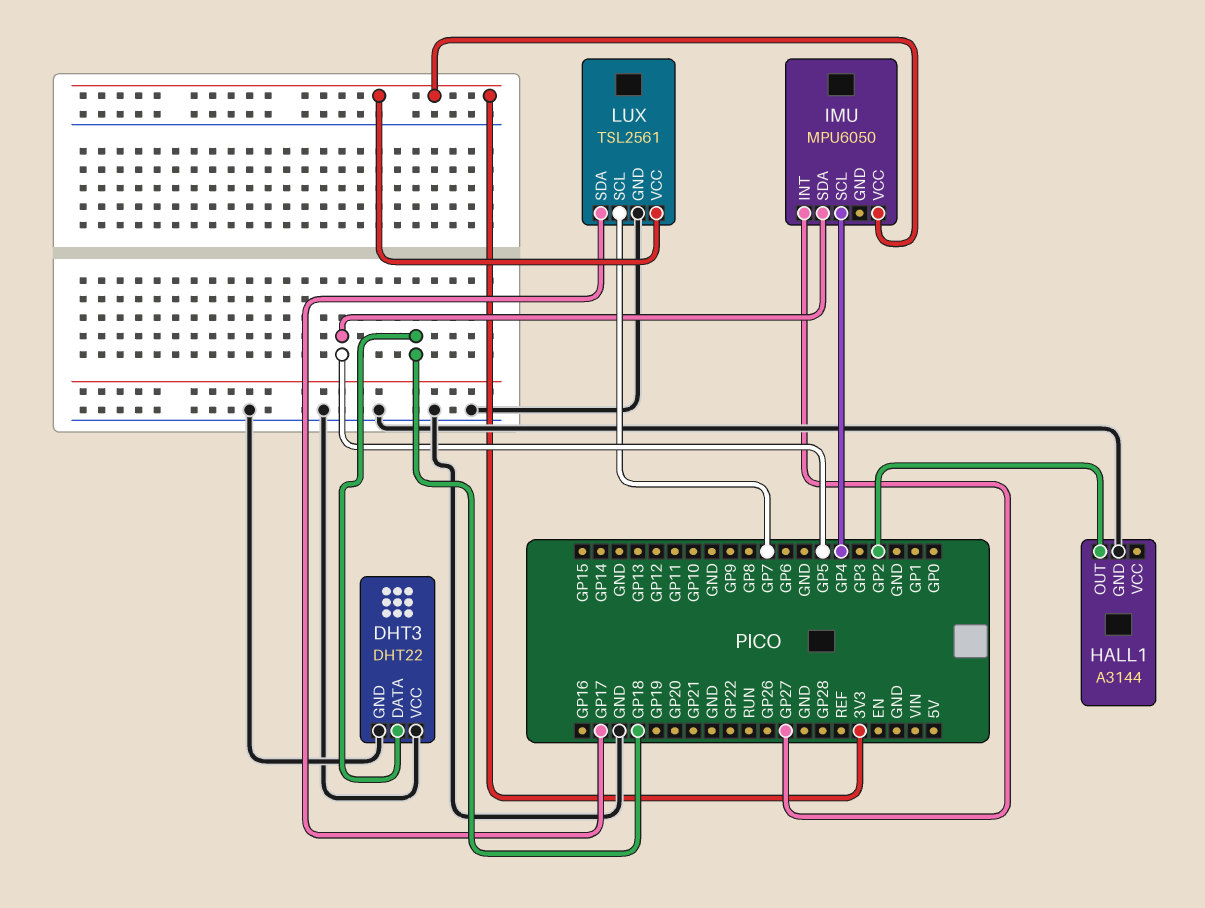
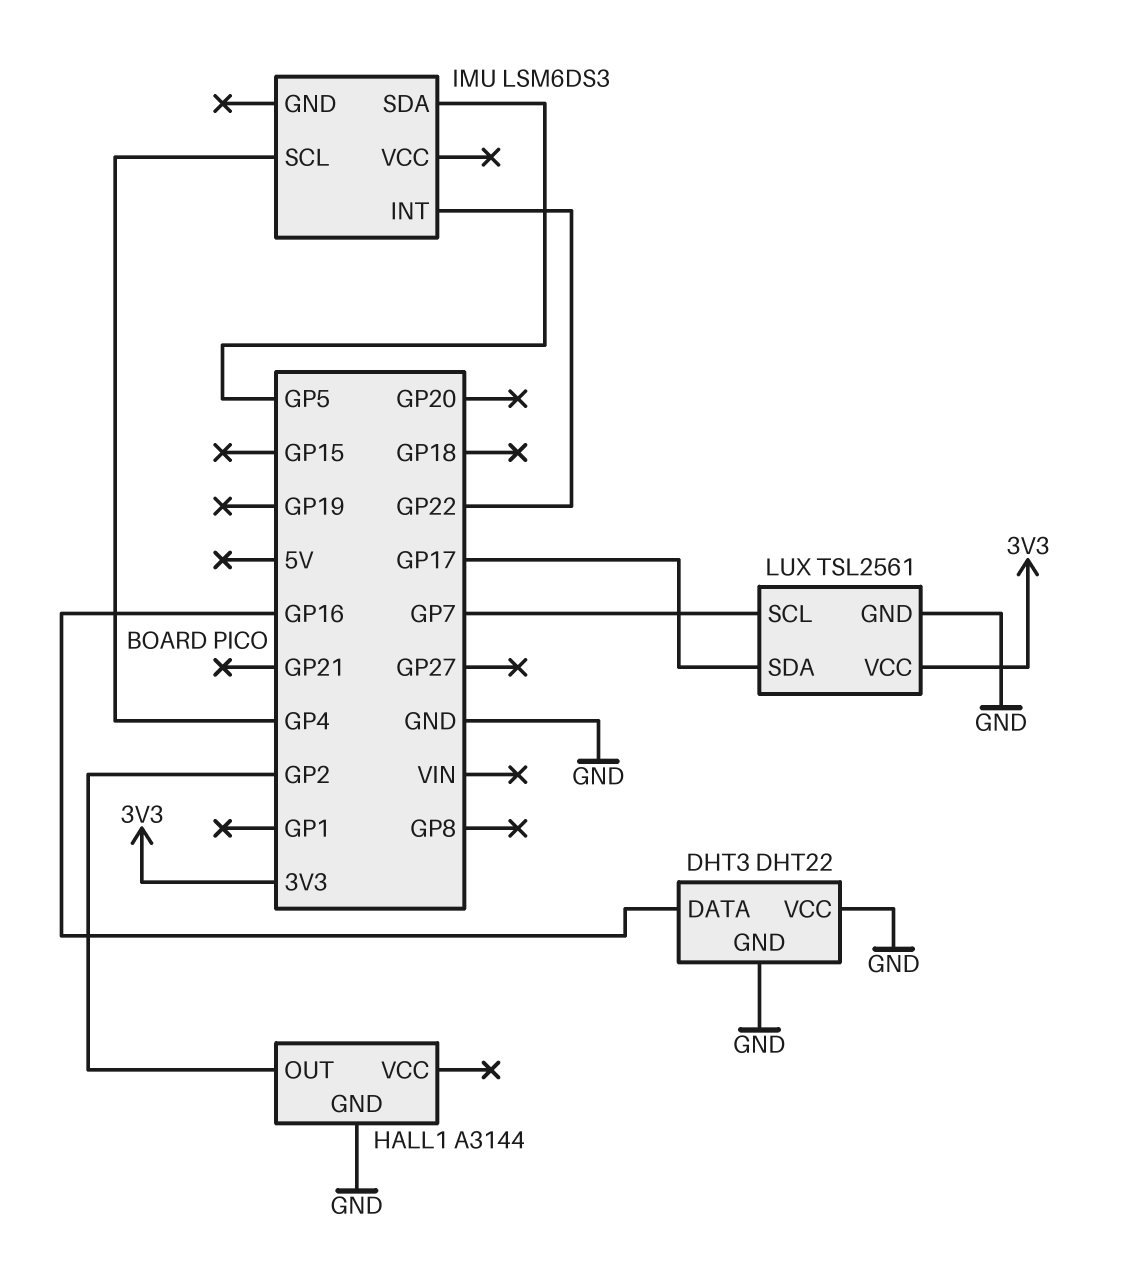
DHT3 pin DATA: GP18 -> GP16
IMU: MPU6050 -> LSM6DS3
IMU pin INT: GP27 -> GP22
IMU pin VCC: 3V3 -> none

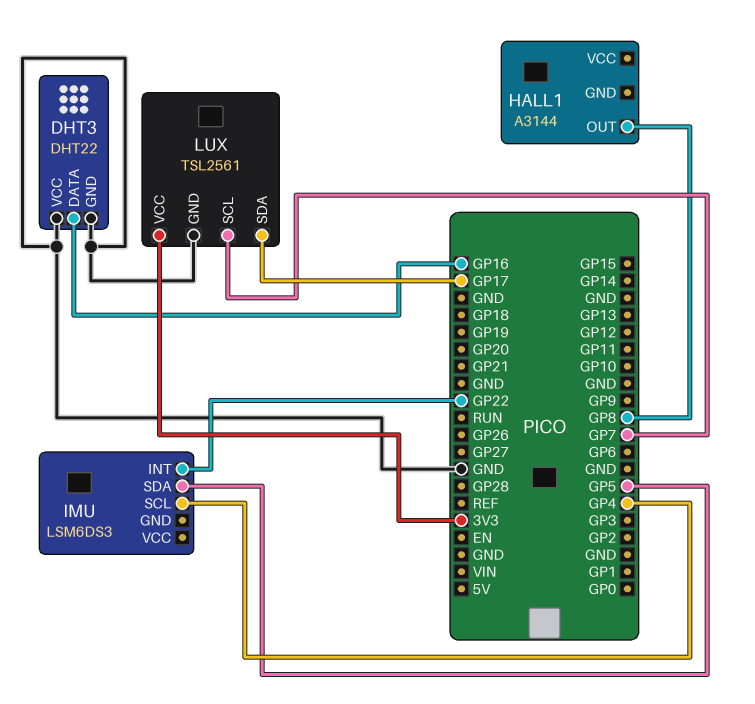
HALL1 pin GND: GND -> none
HALL1 pin OUT: GP2 -> GP8

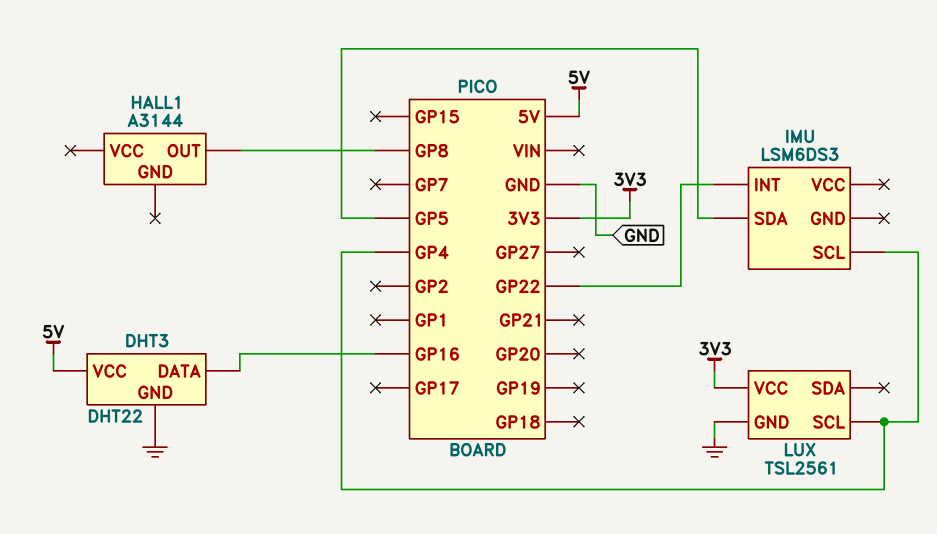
DHT3 pin VCC: GND -> 5V
LUX pin SCL: GP7 -> GP4
LUX pin SDA: GP17 -> none

